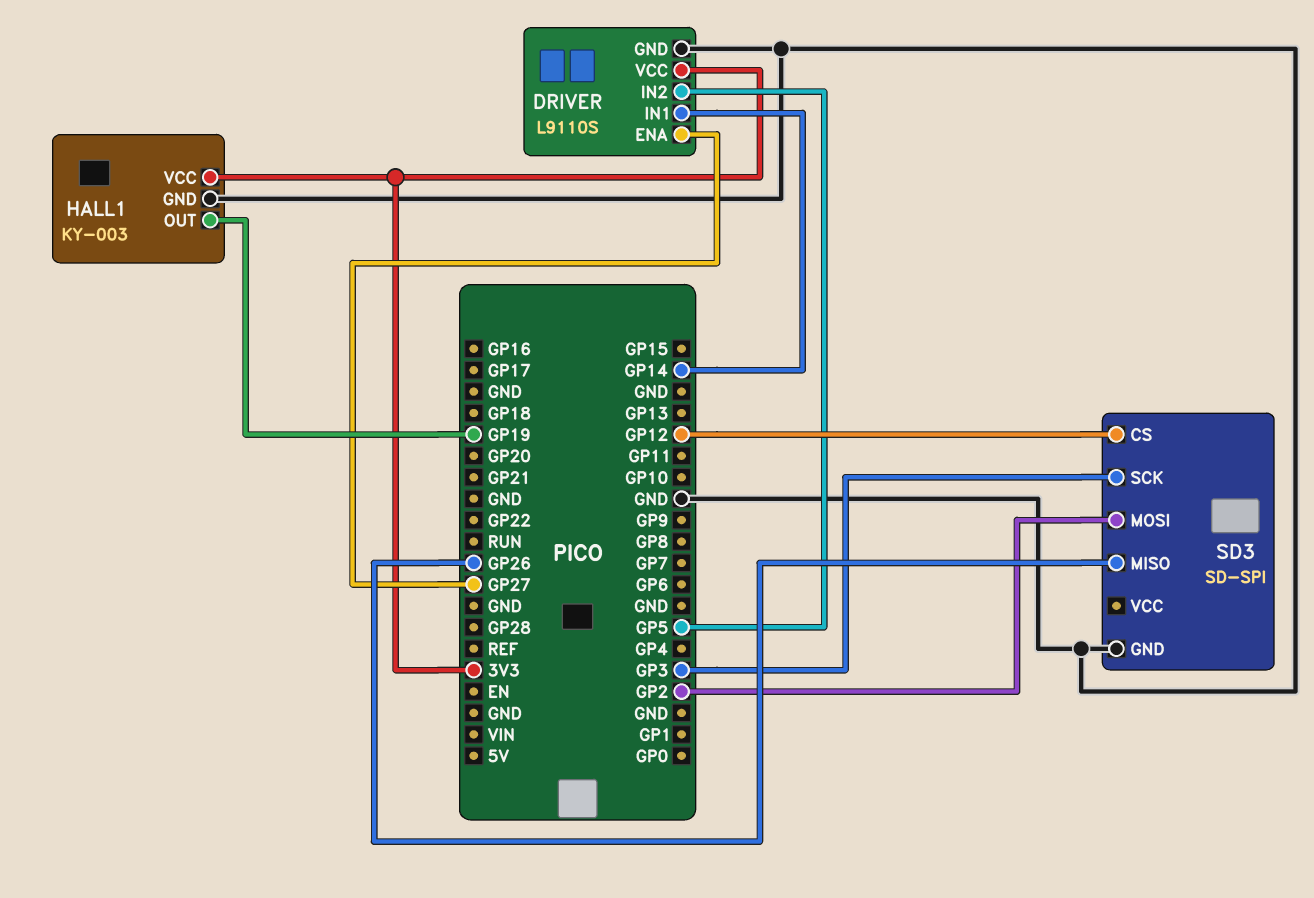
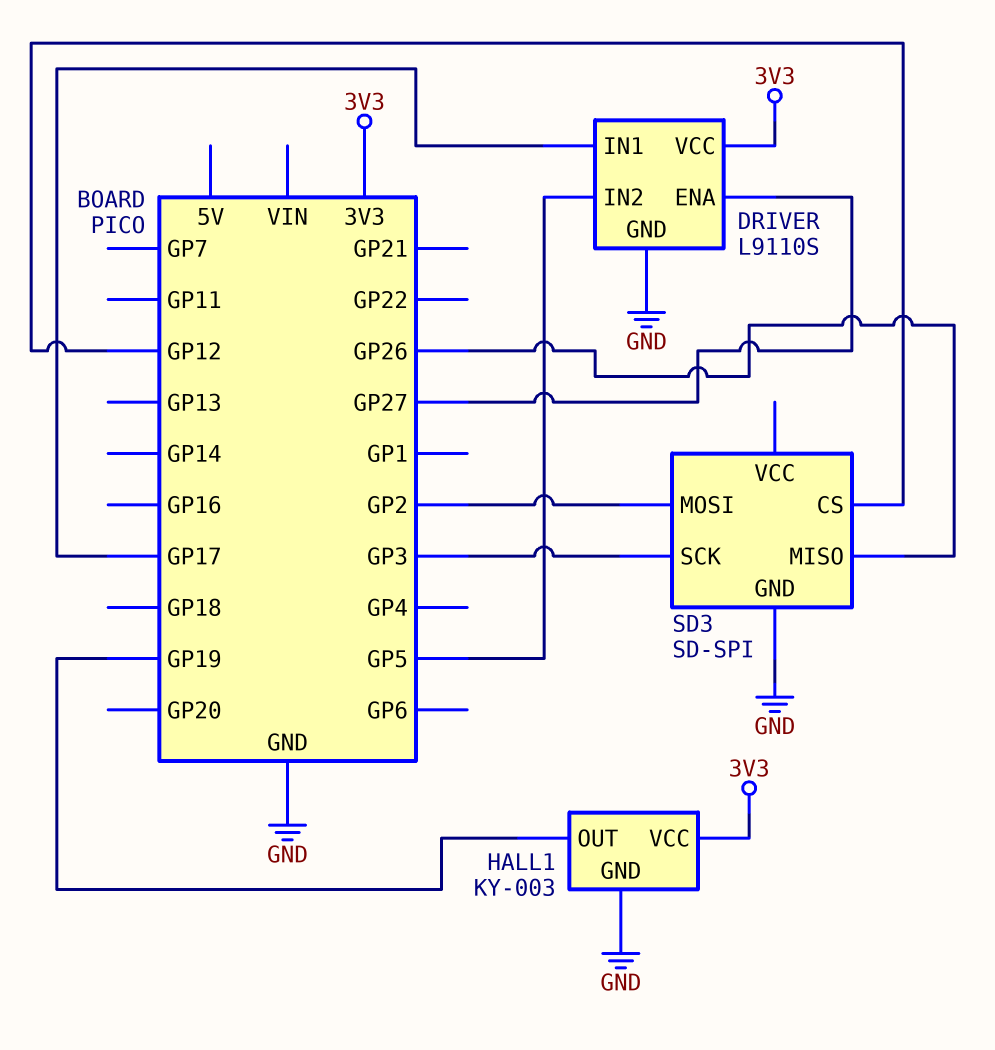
DRIVER pin IN1: GP14 -> GP17

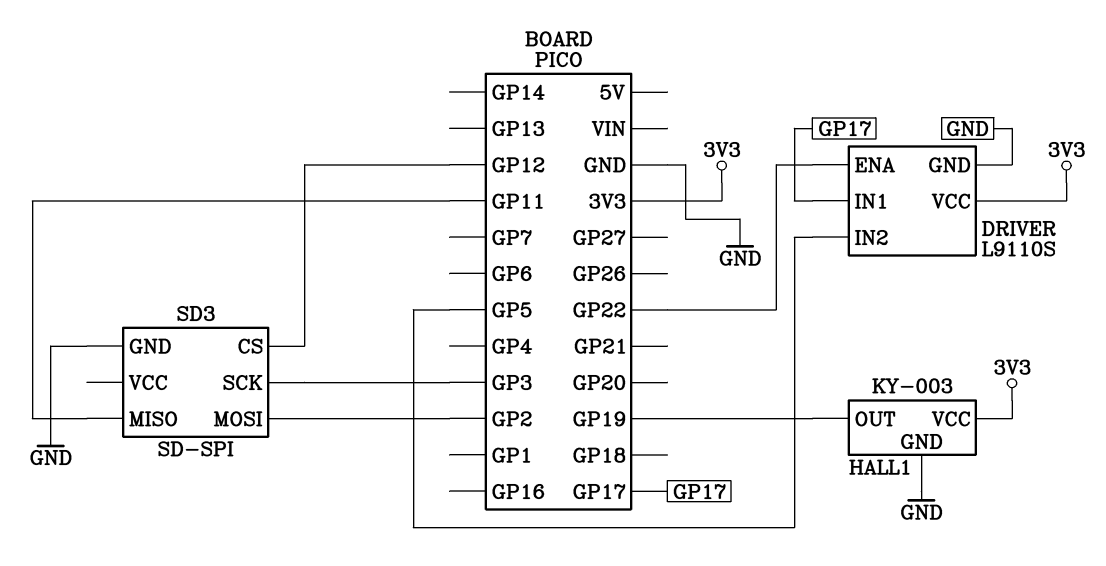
DRIVER pin ENA: GP27 -> GP22
SD3 pin MISO: GP26 -> GP11

